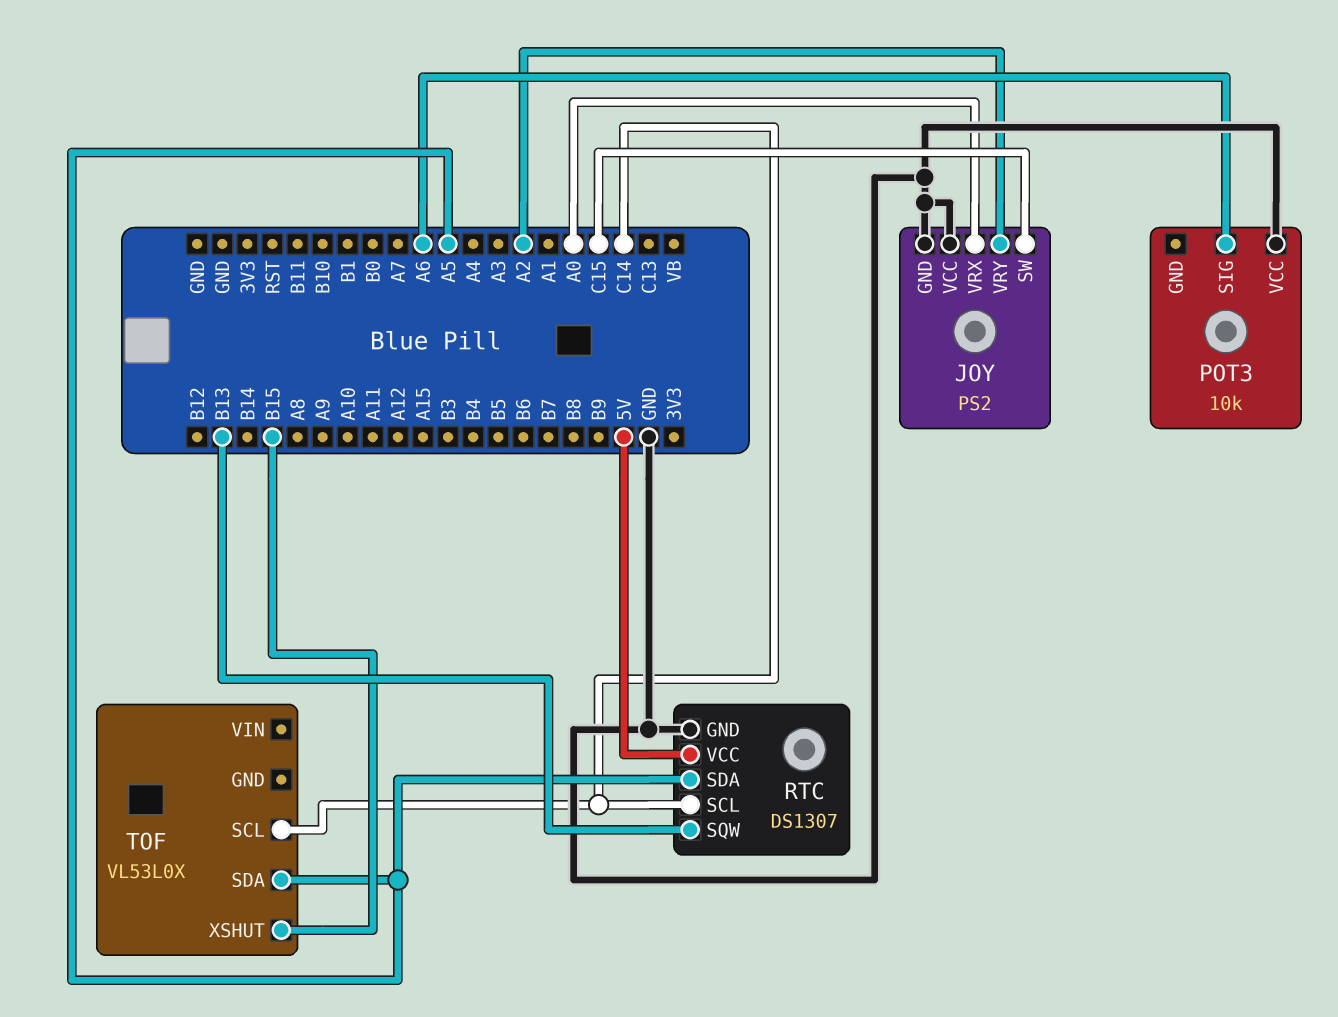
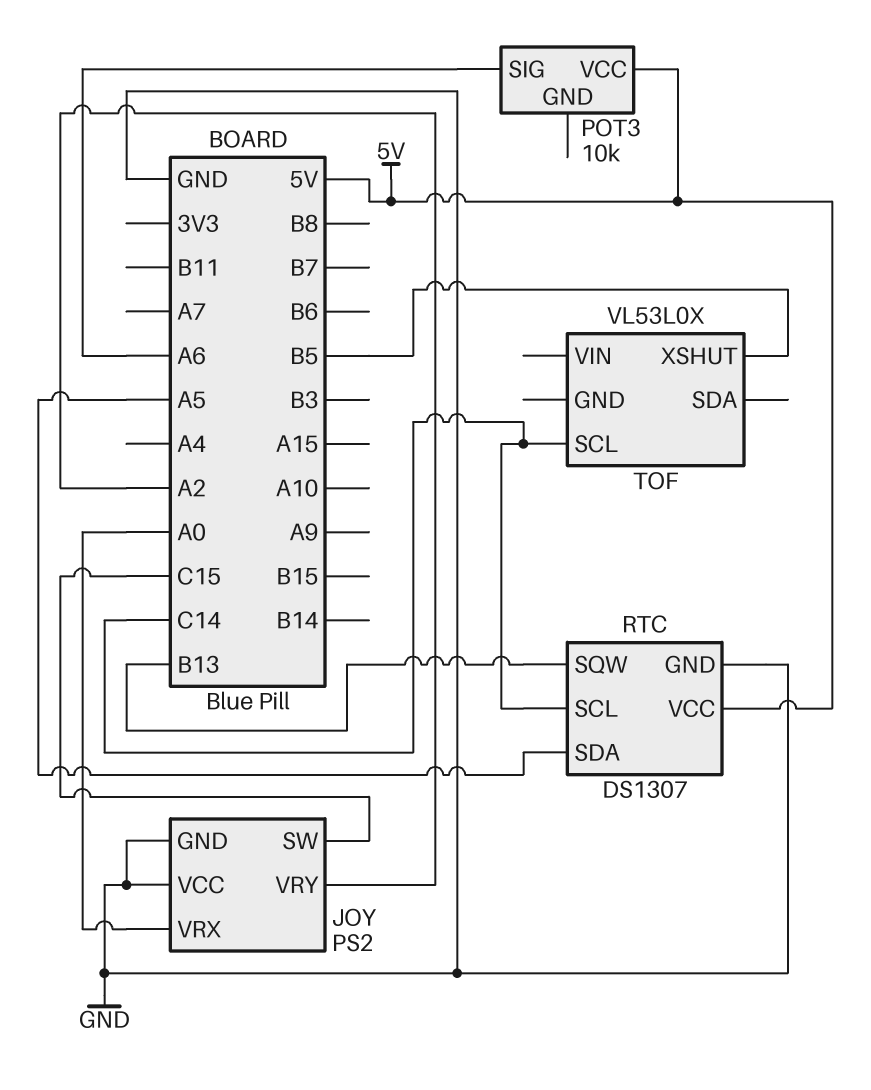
POT3 pin VCC: GND -> 5V
TOF pin SDA: A5 -> none
TOF pin XSHUT: B15 -> B5

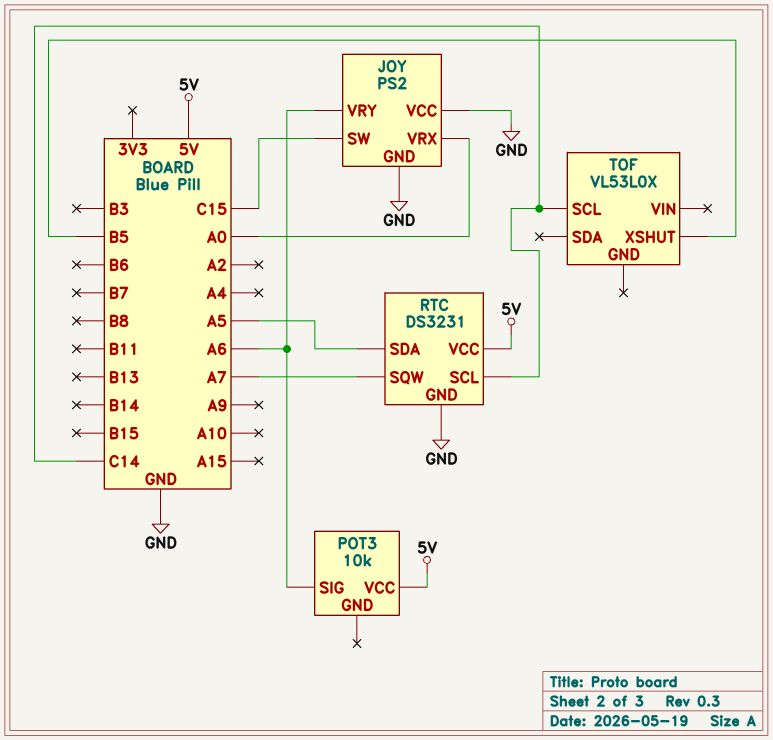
JOY pin VRY: A2 -> A6
RTC: DS1307 -> DS3231
RTC pin SQW: B13 -> A7

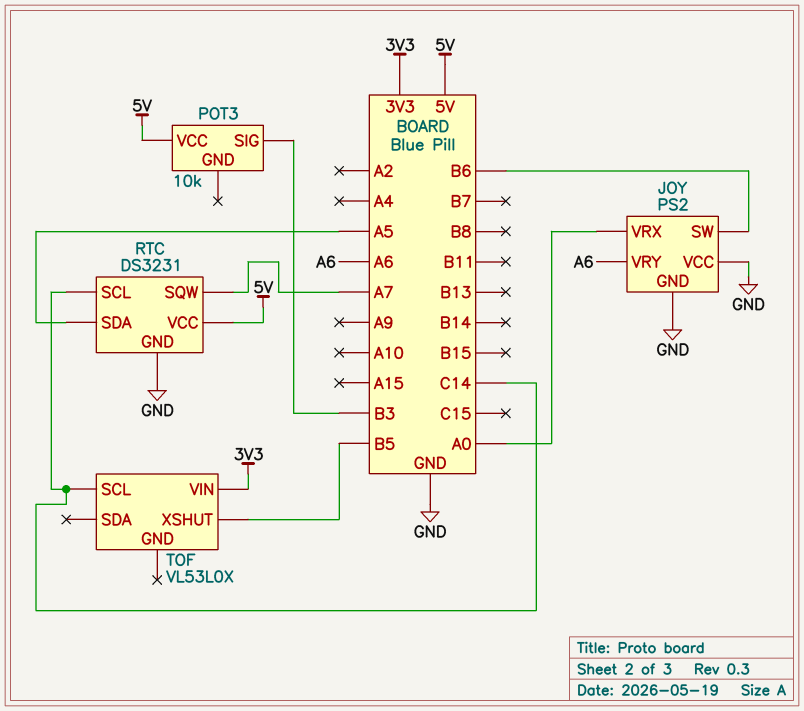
JOY pin SW: C15 -> B6
POT3 pin SIG: A6 -> B3
TOF pin VIN: none -> 3V3

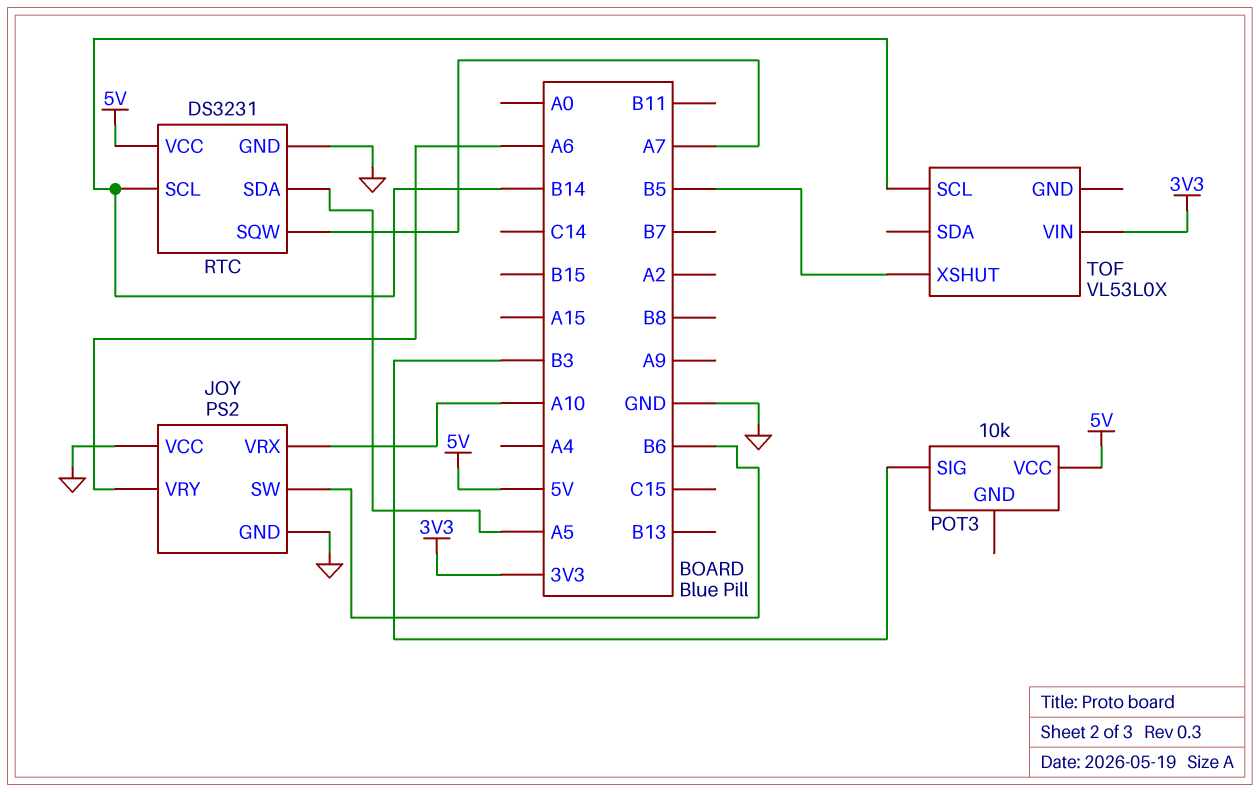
JOY pin VRX: A0 -> A10
RTC pin SCL: C14 -> B14
TOF pin SCL: C14 -> B14

